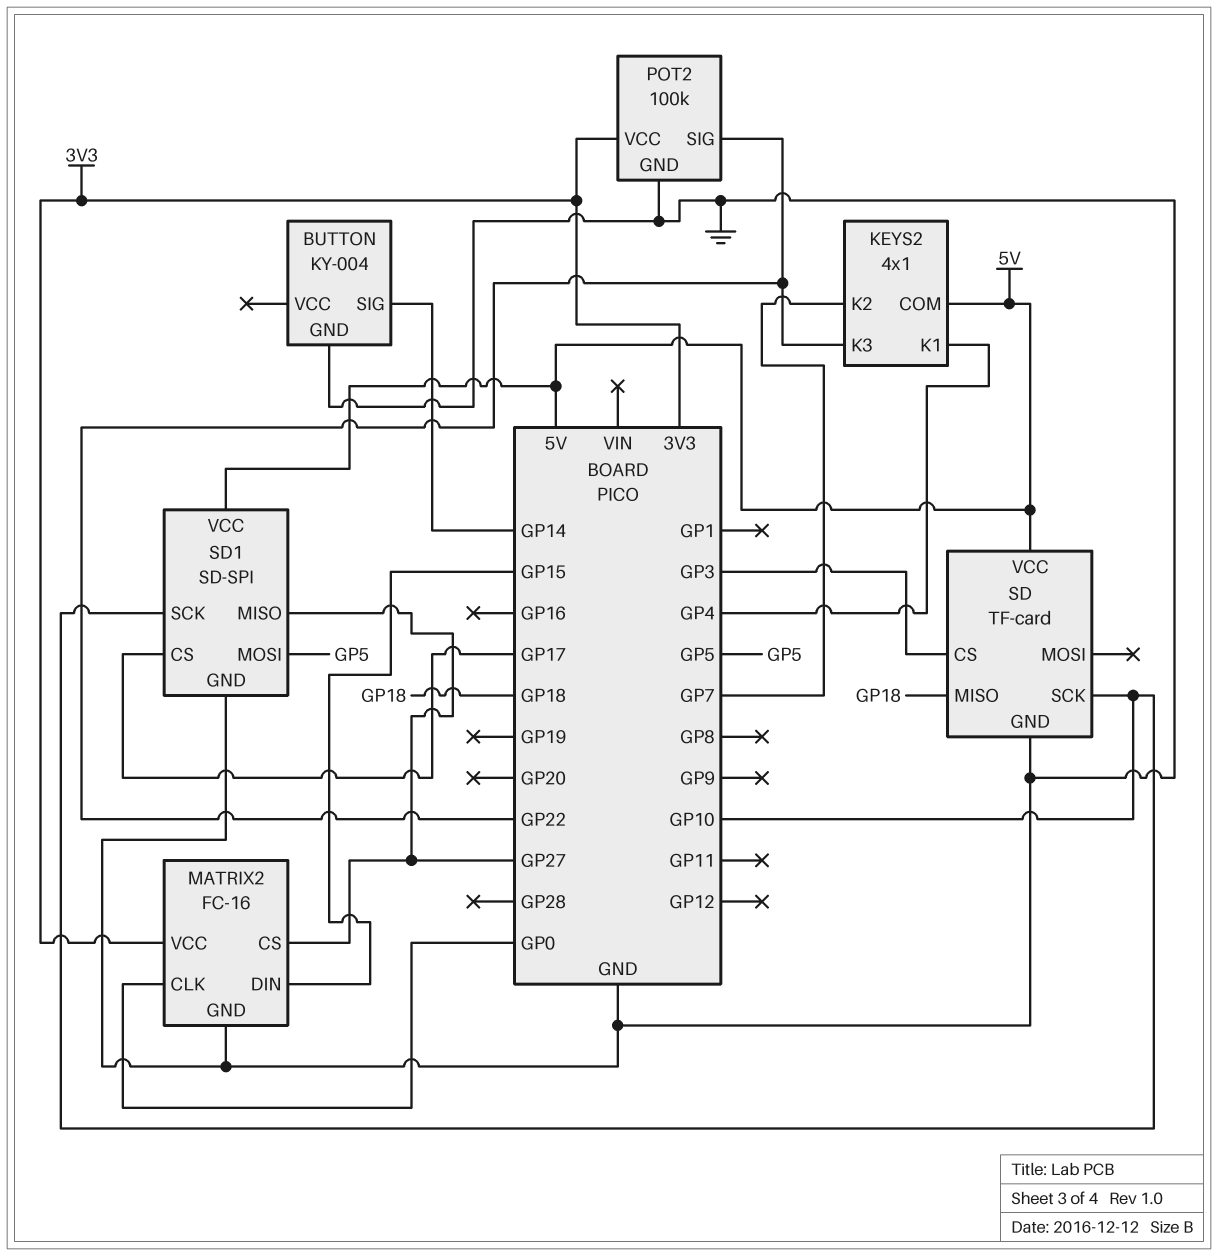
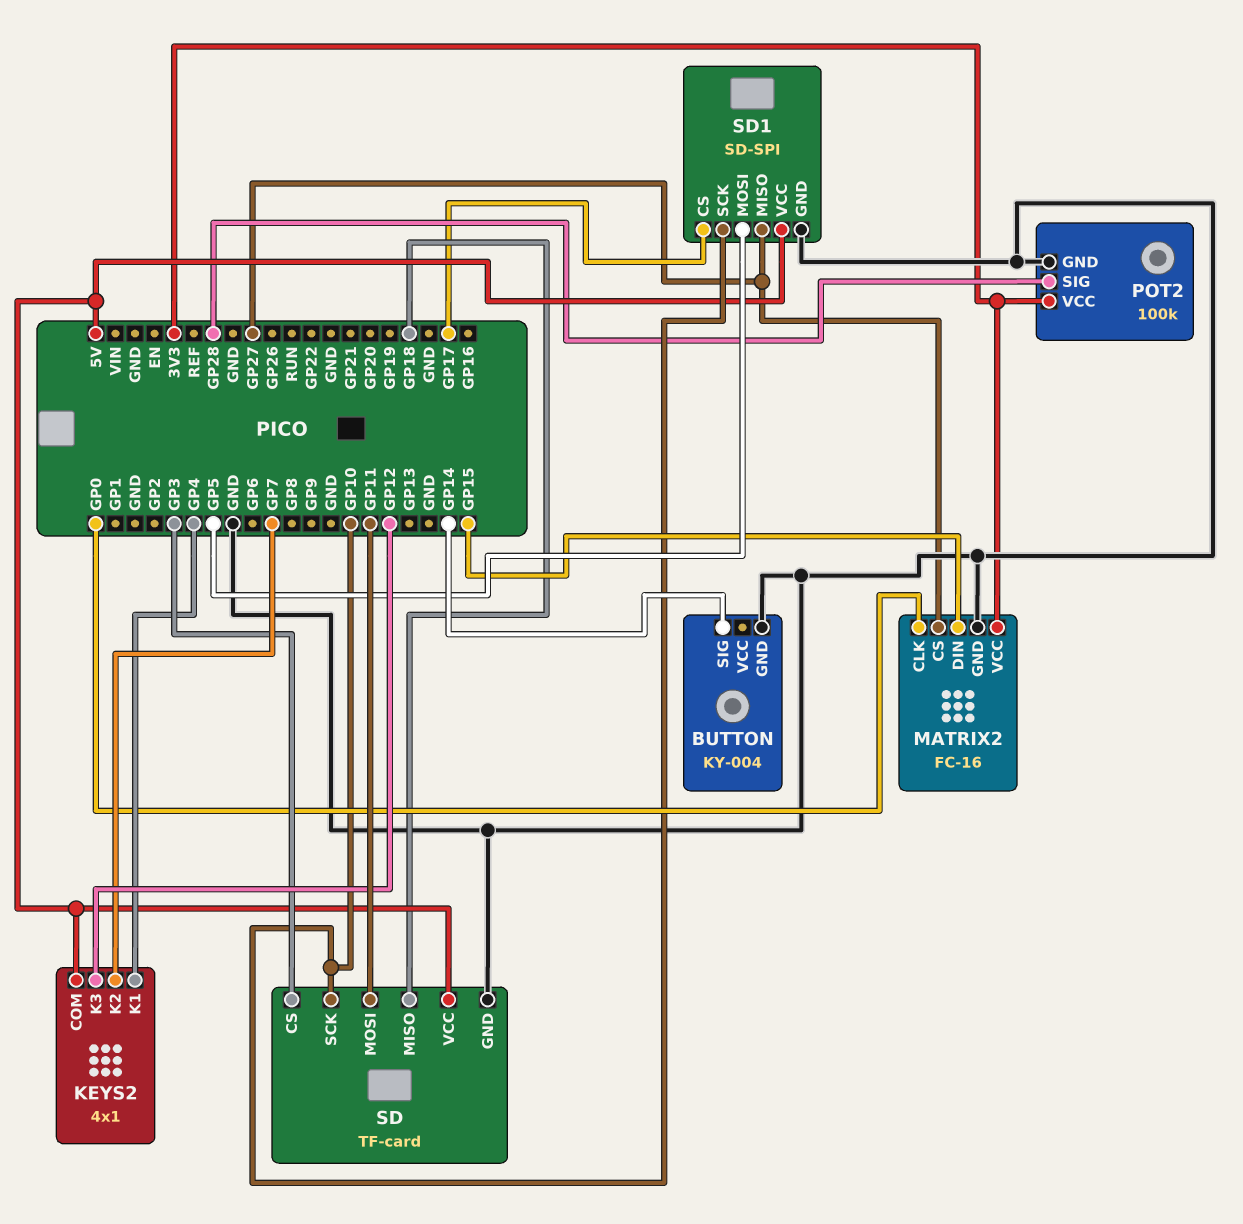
KEYS2 pin K3: GP22 -> GP12
POT2 pin SIG: GP22 -> GP28
SD pin MOSI: none -> GP11

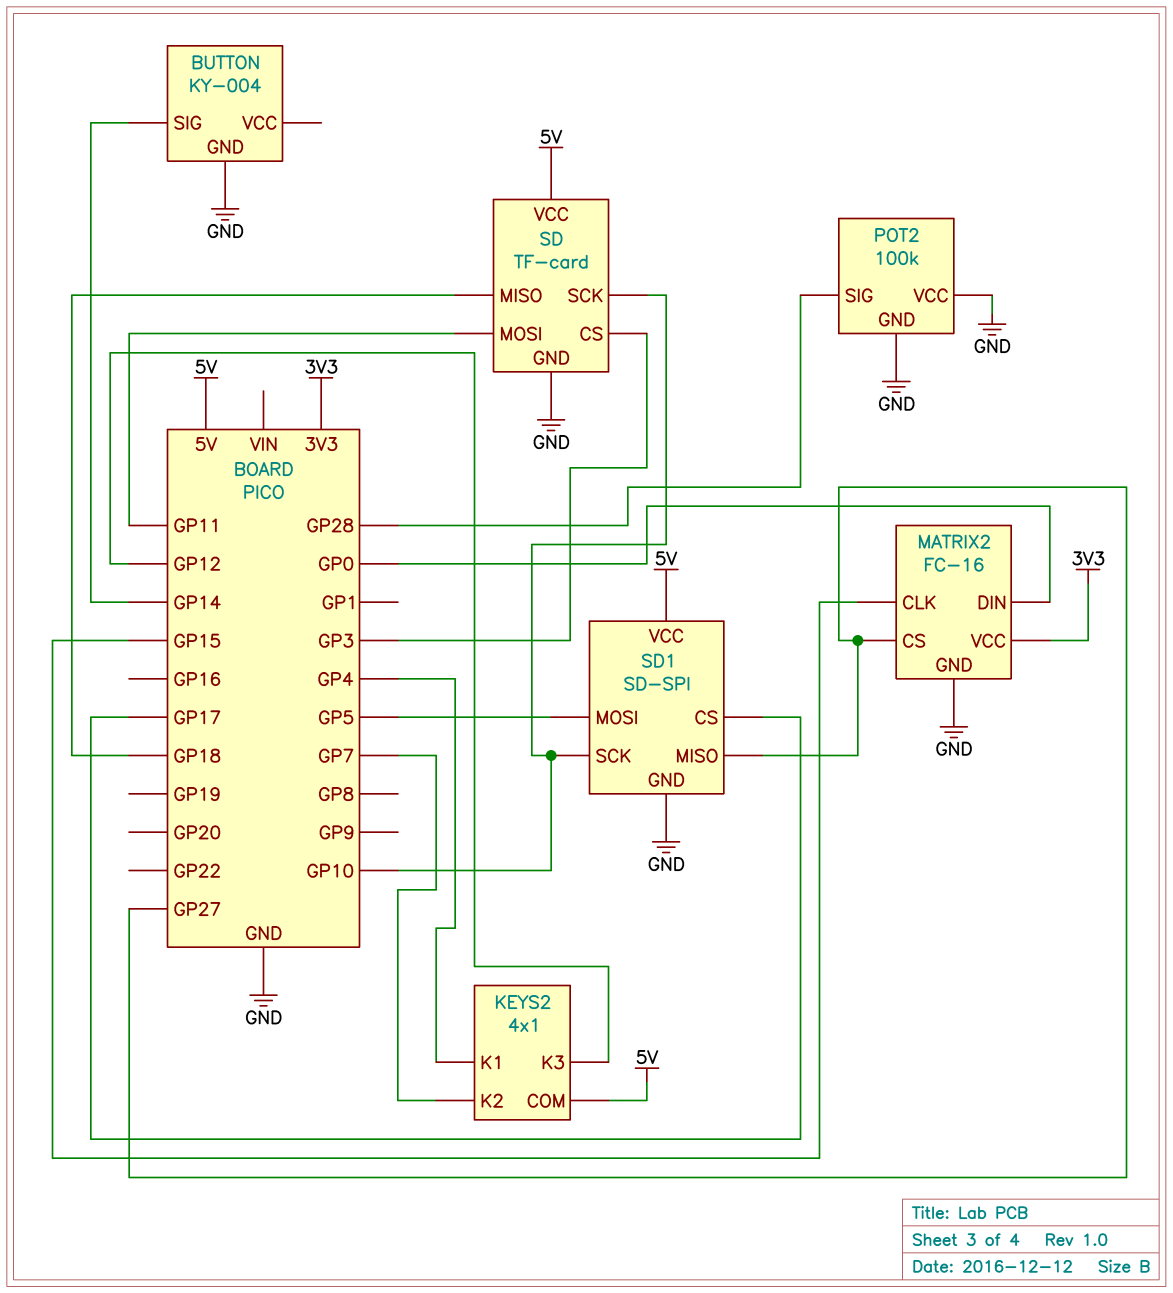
MATRIX2 pin CLK: GP0 -> GP15
MATRIX2 pin DIN: GP15 -> GP0
POT2 pin VCC: 3V3 -> GND

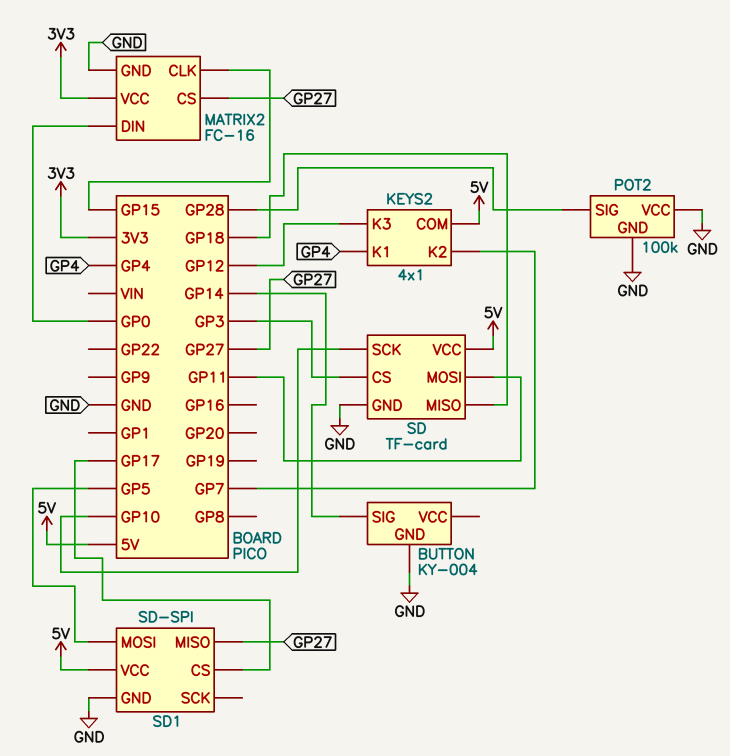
SD1 pin SCK: GP10 -> none

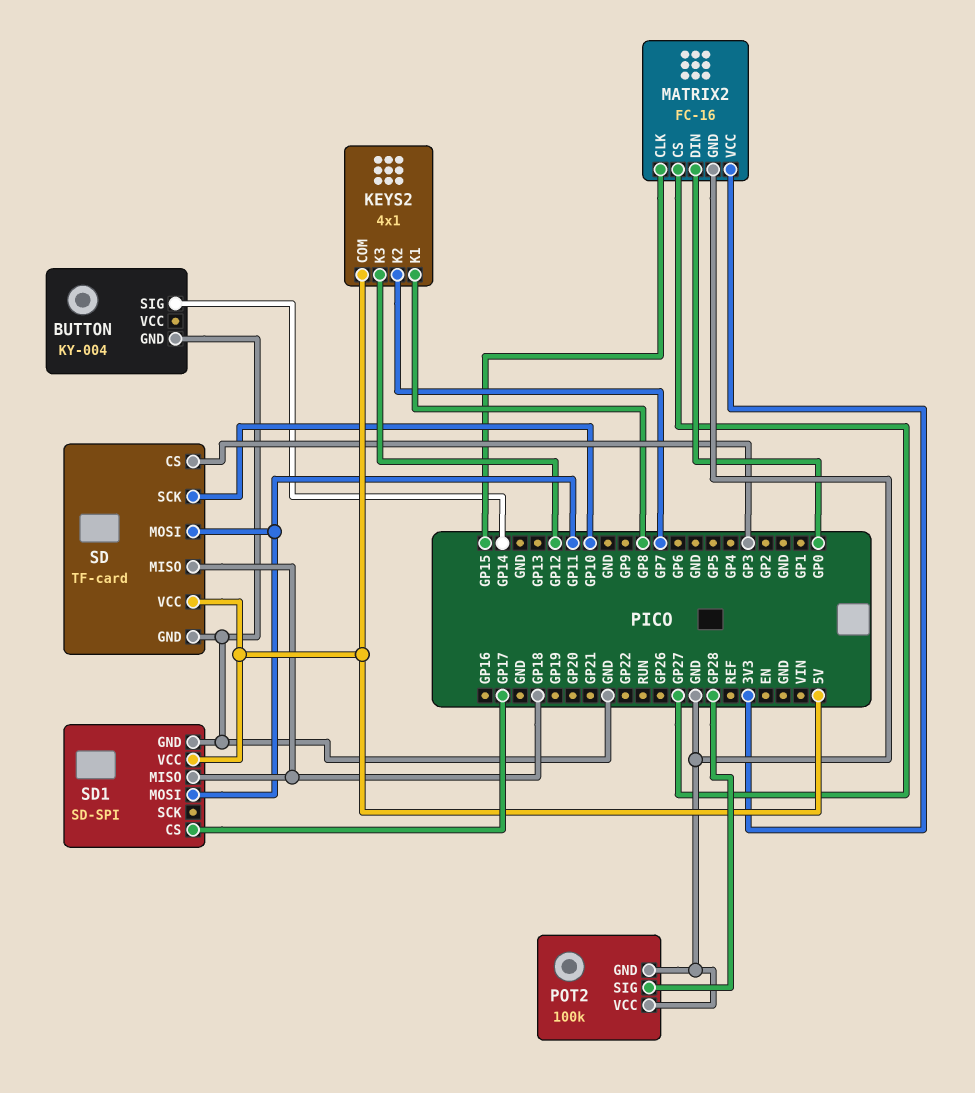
KEYS2 pin K1: GP4 -> GP8
SD1 pin MISO: GP27 -> GP18
SD1 pin MOSI: GP5 -> GP11

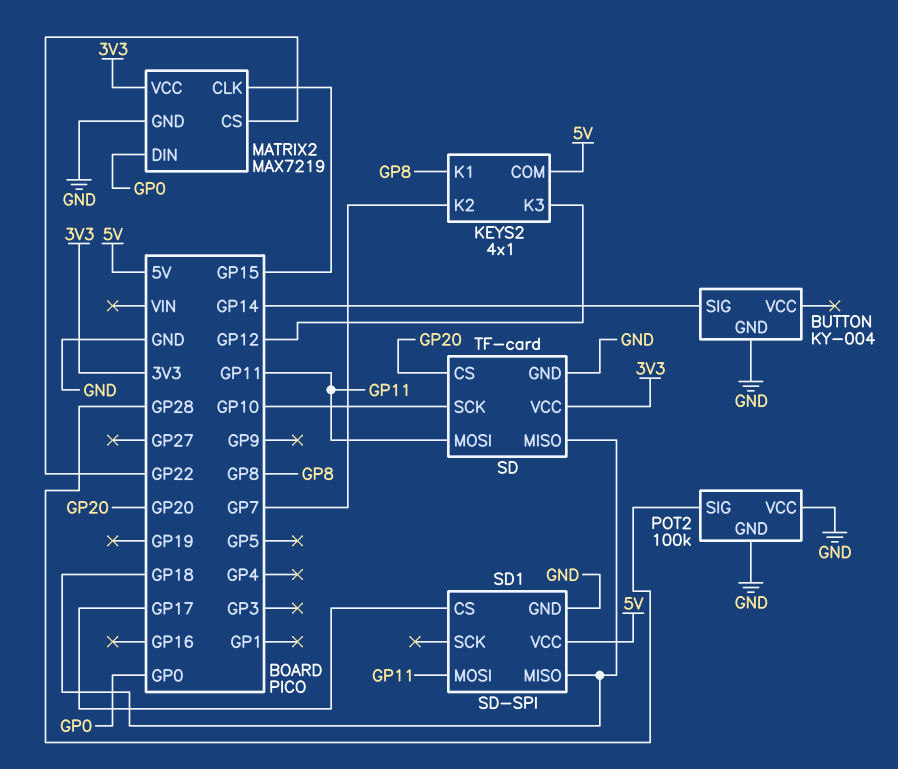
MATRIX2: FC-16 -> MAX7219
MATRIX2 pin CS: GP27 -> GP22
SD pin CS: GP3 -> GP20
SD pin VCC: 5V -> 3V3

